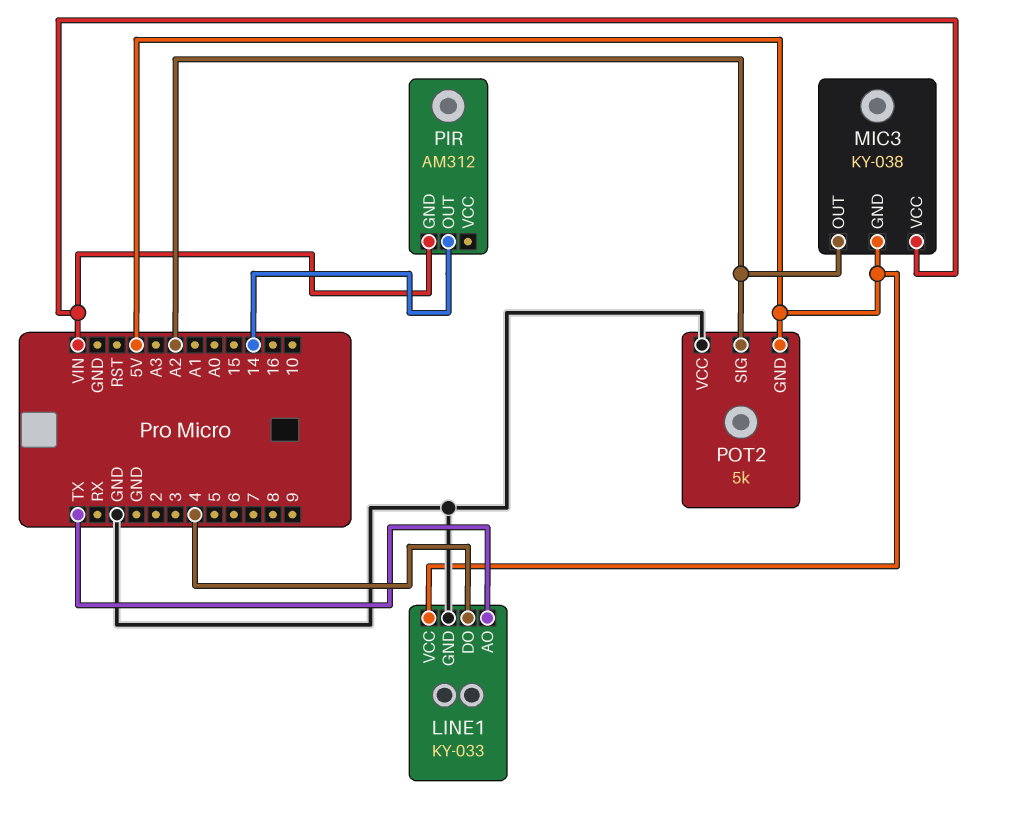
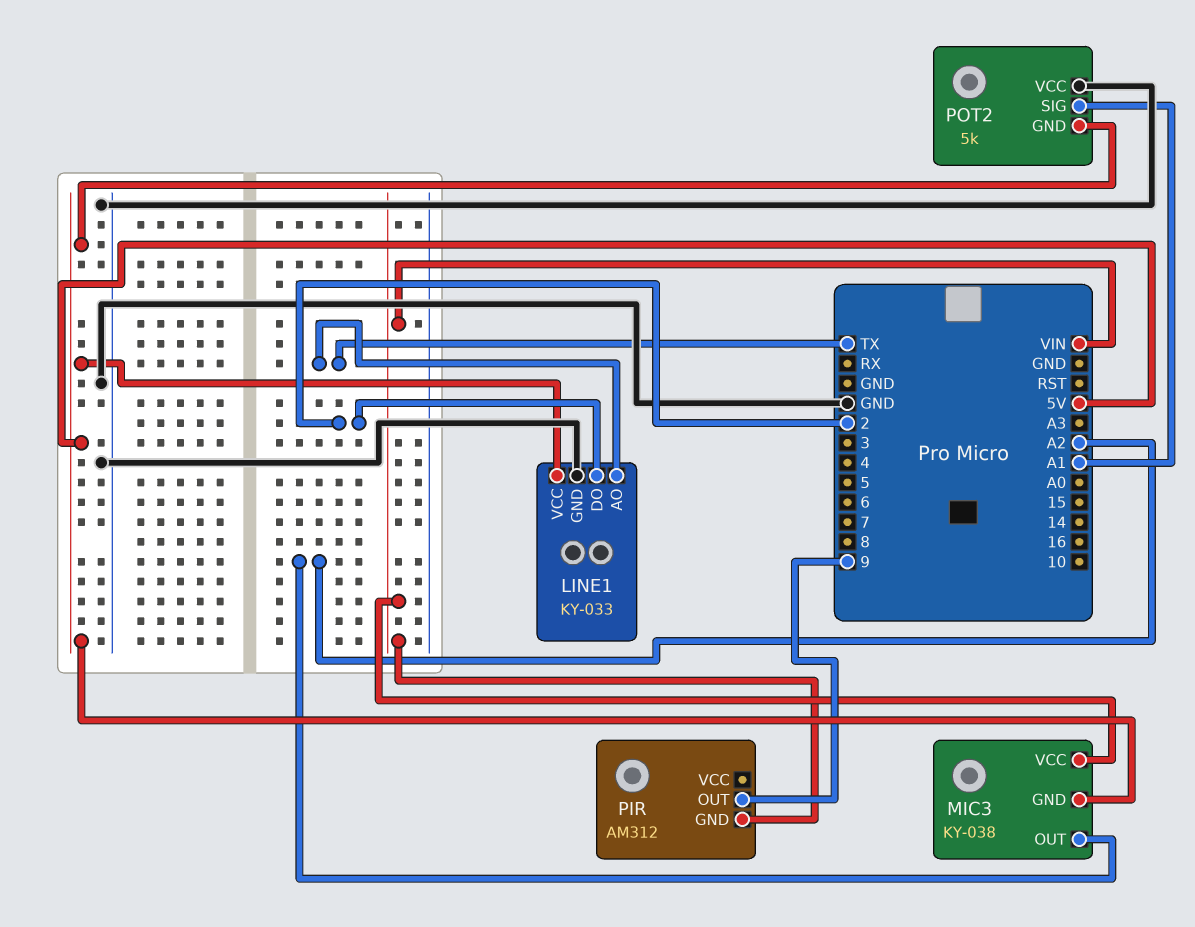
LINE1 pin DO: 4 -> 2
PIR pin OUT: 14 -> 9
POT2 pin SIG: A2 -> A1

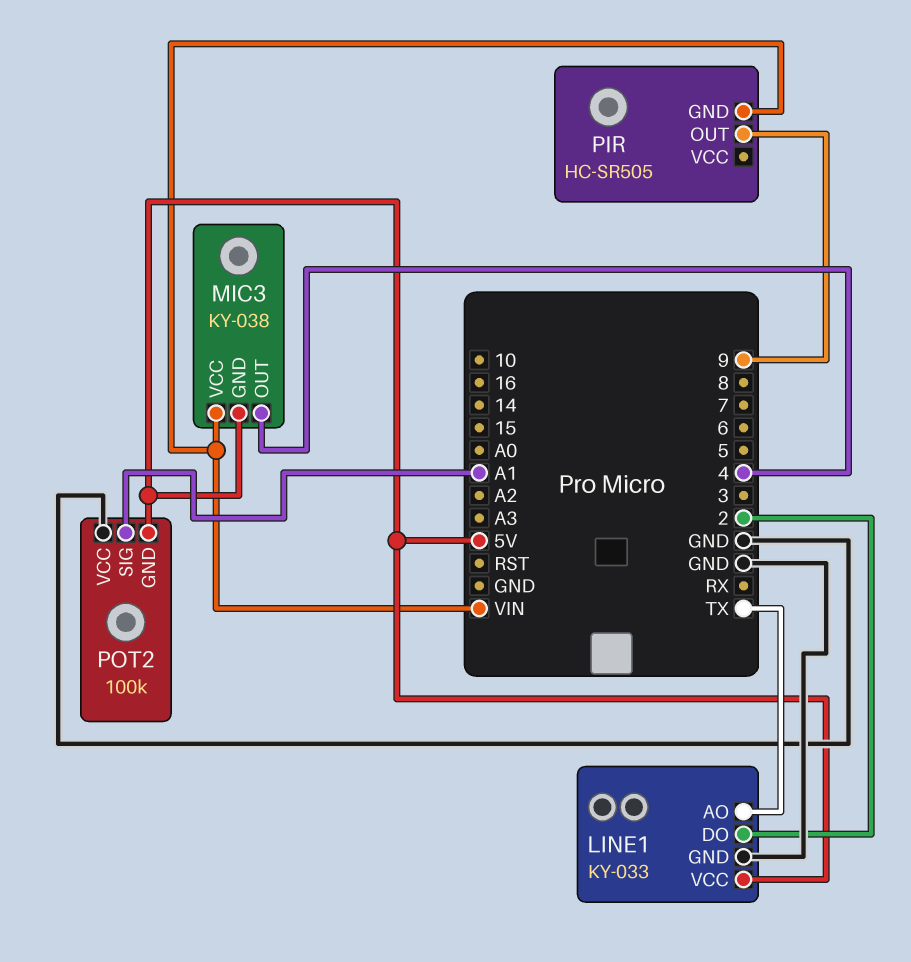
MIC3 pin OUT: A2 -> 4
PIR: AM312 -> HC-SR505
POT2: 5k -> 100k

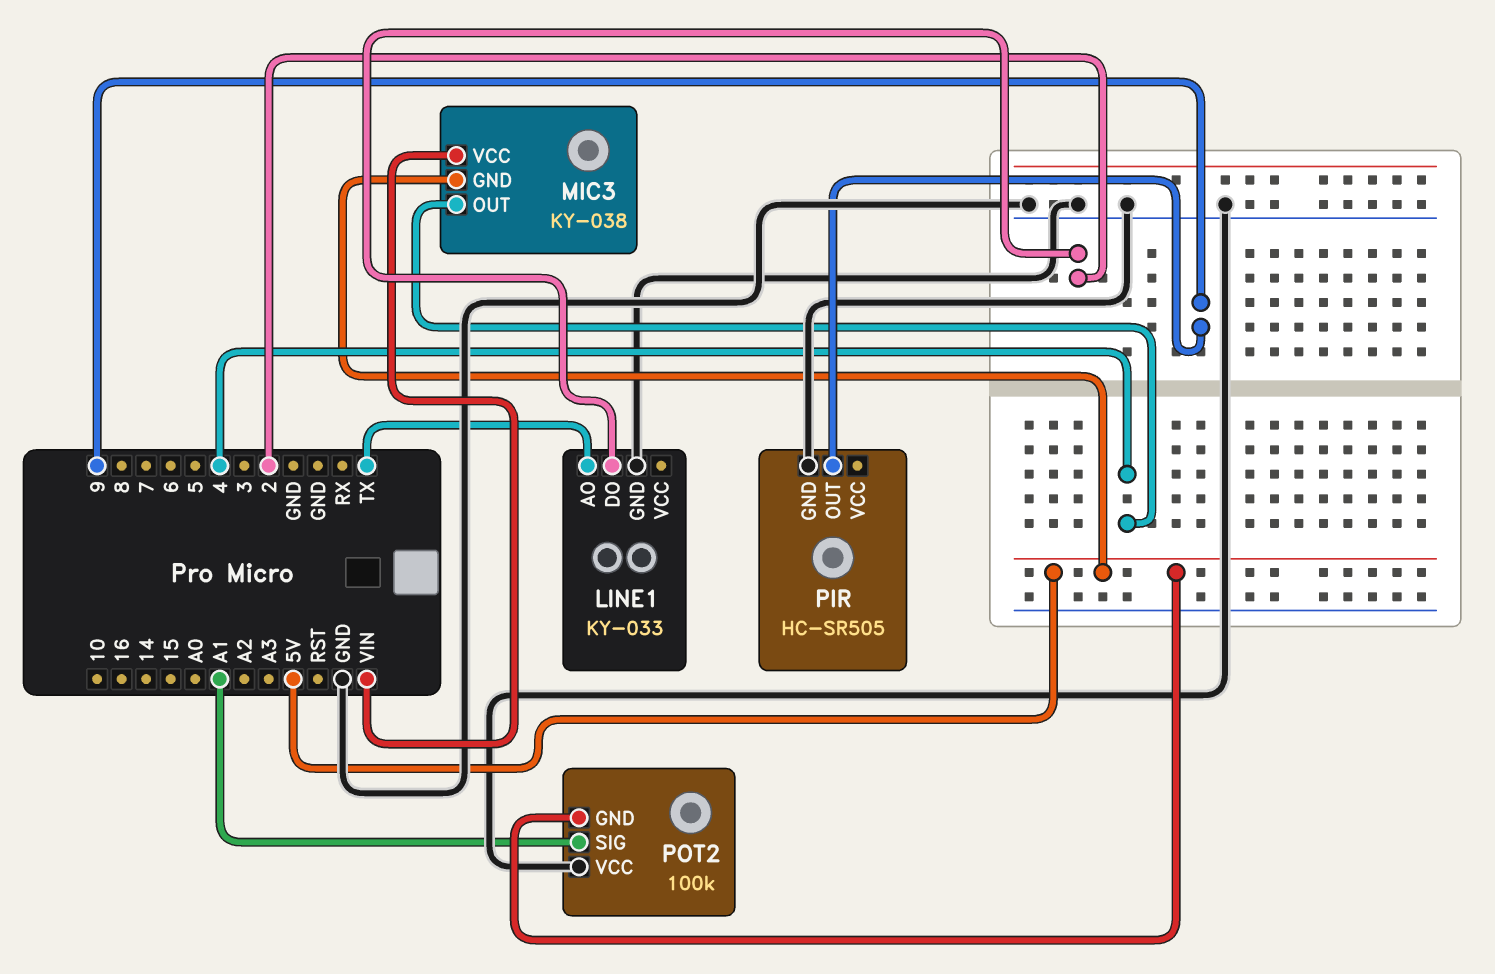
LINE1 pin VCC: 5V -> none
PIR pin GND: VIN -> GND

